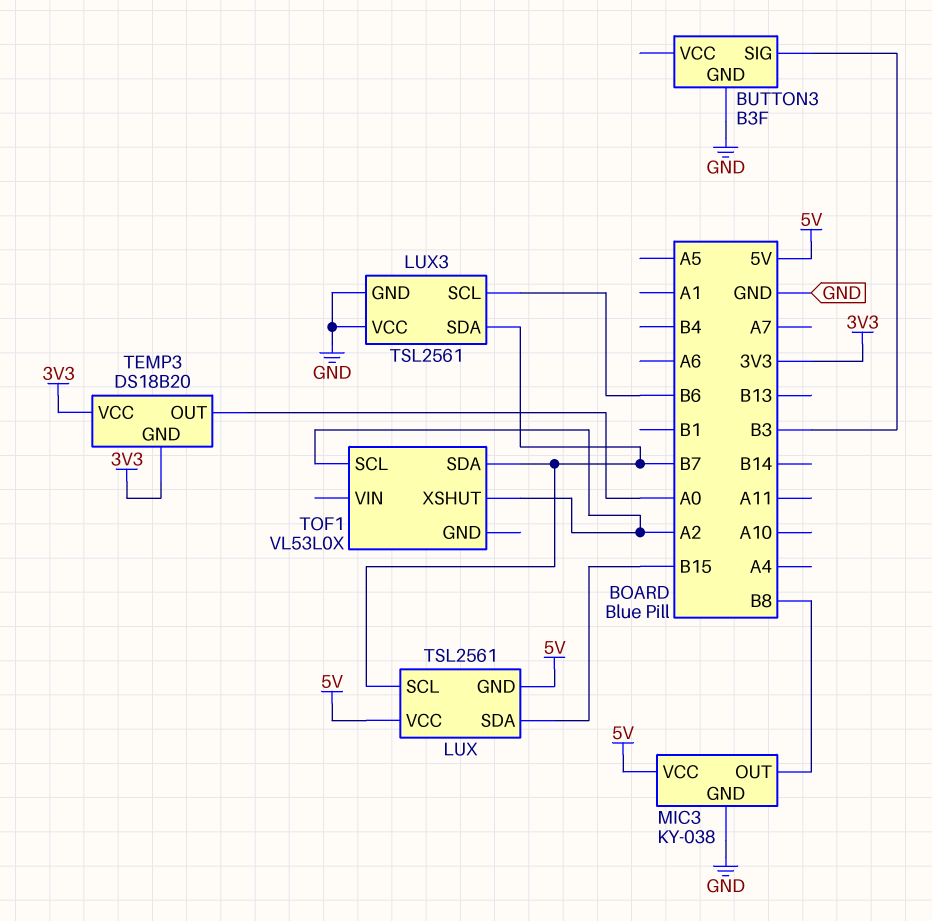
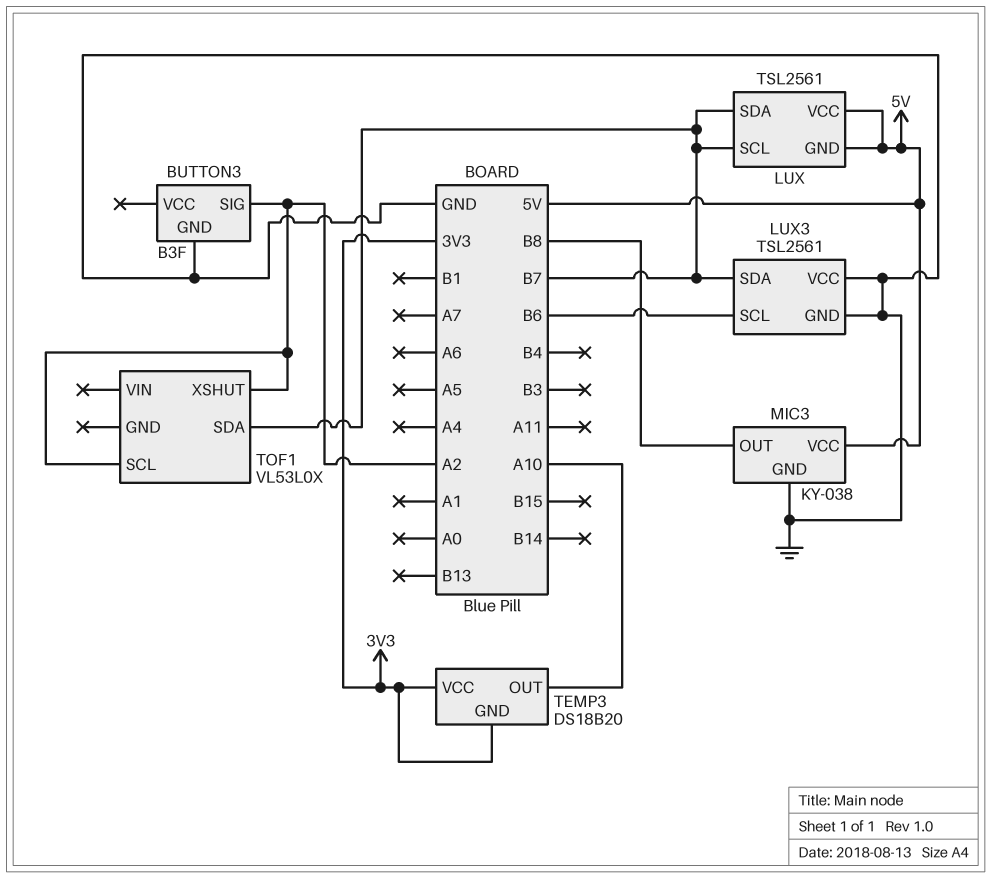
BUTTON3 pin SIG: B3 -> A2
LUX pin SDA: B15 -> B7
TEMP3 pin OUT: A0 -> A10

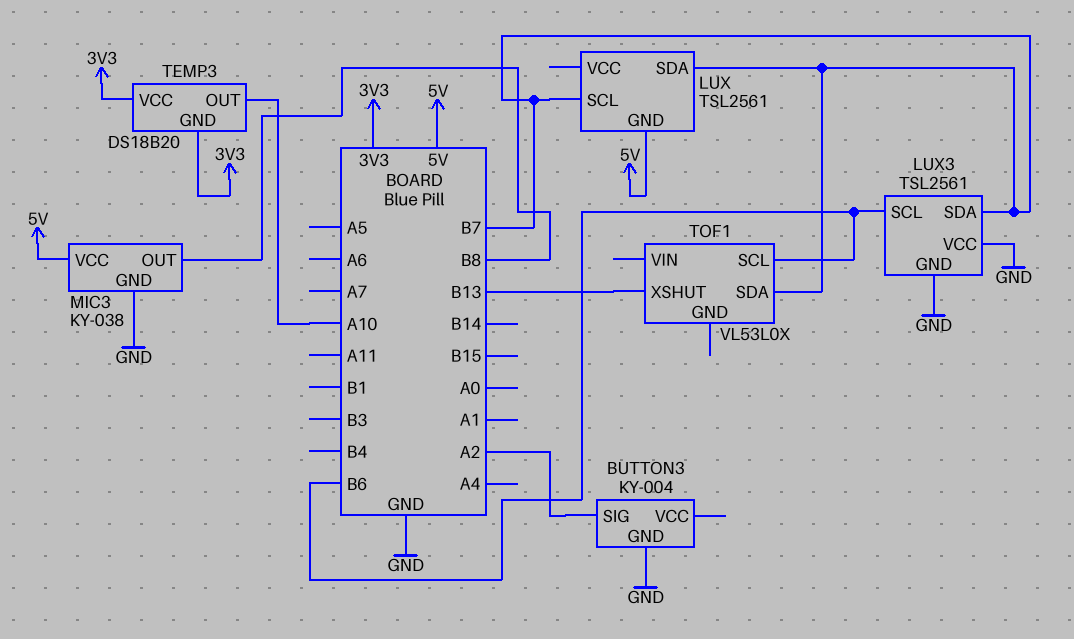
BUTTON3: B3F -> KY-004
LUX pin VCC: 5V -> none
TOF1 pin SCL: A2 -> B6
TOF1 pin XSHUT: A2 -> B13

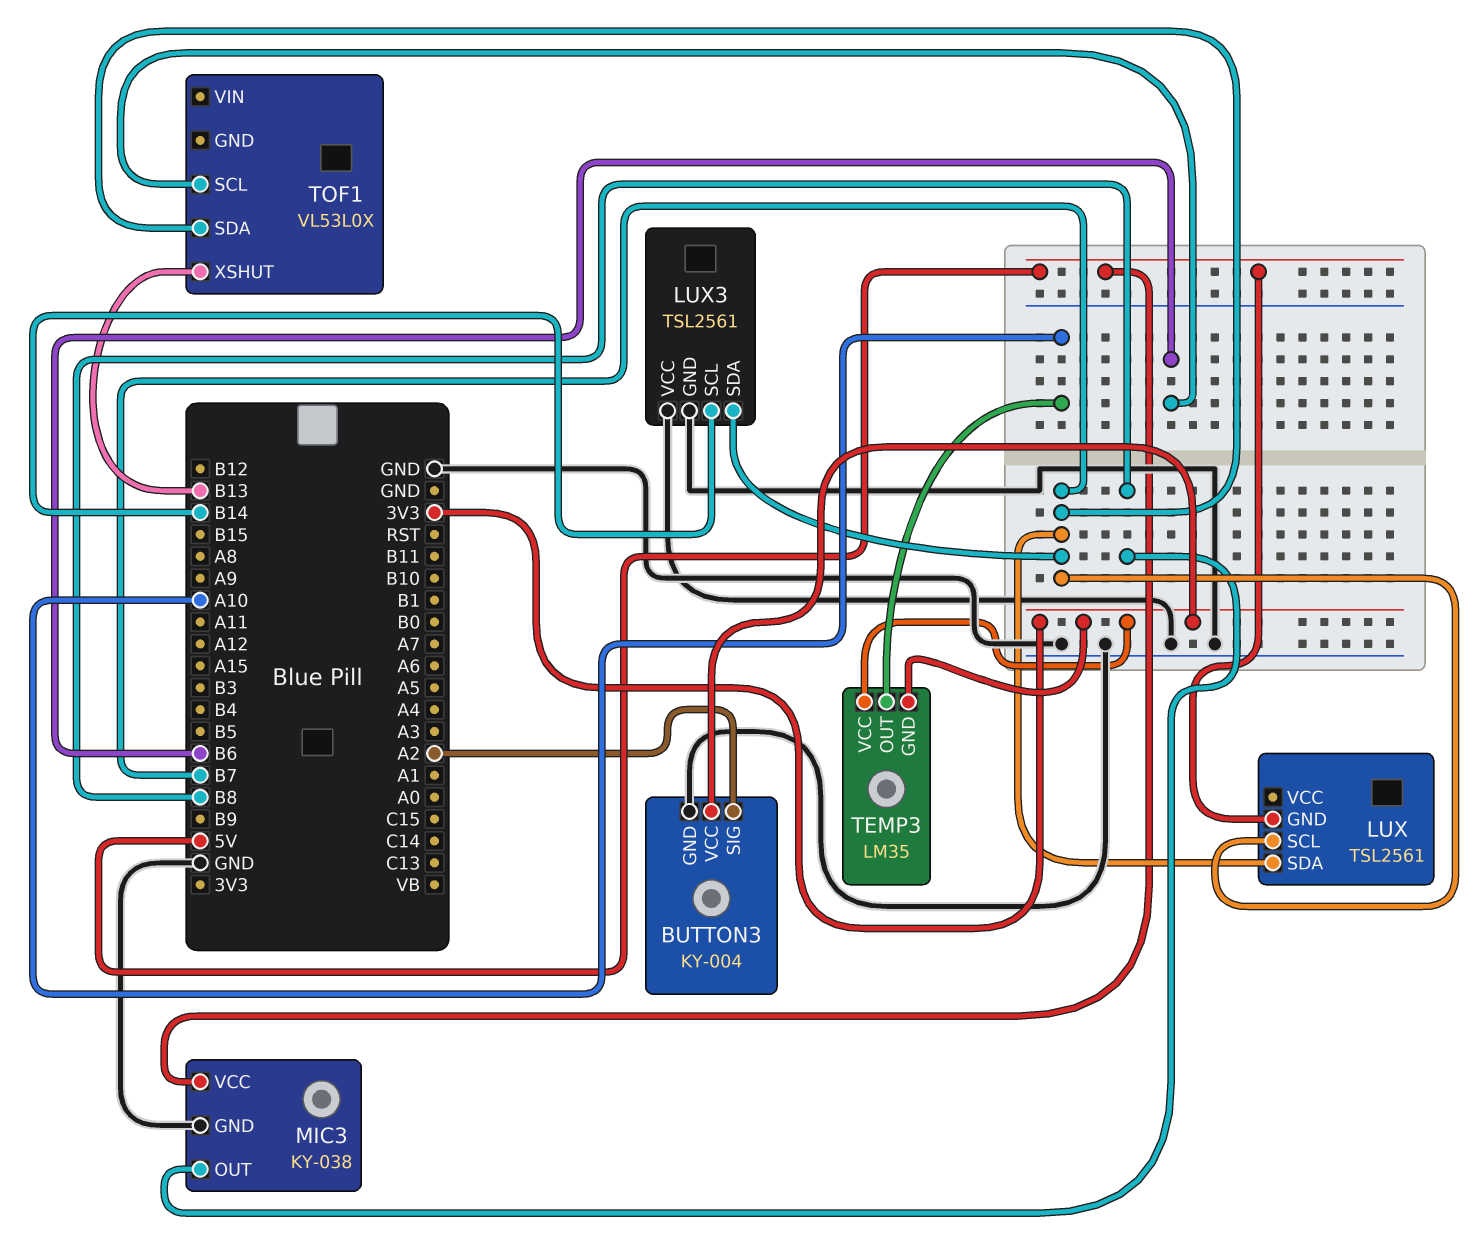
BUTTON3 pin VCC: none -> 3V3
LUX3 pin SCL: B6 -> B14
TEMP3: DS18B20 -> LM35

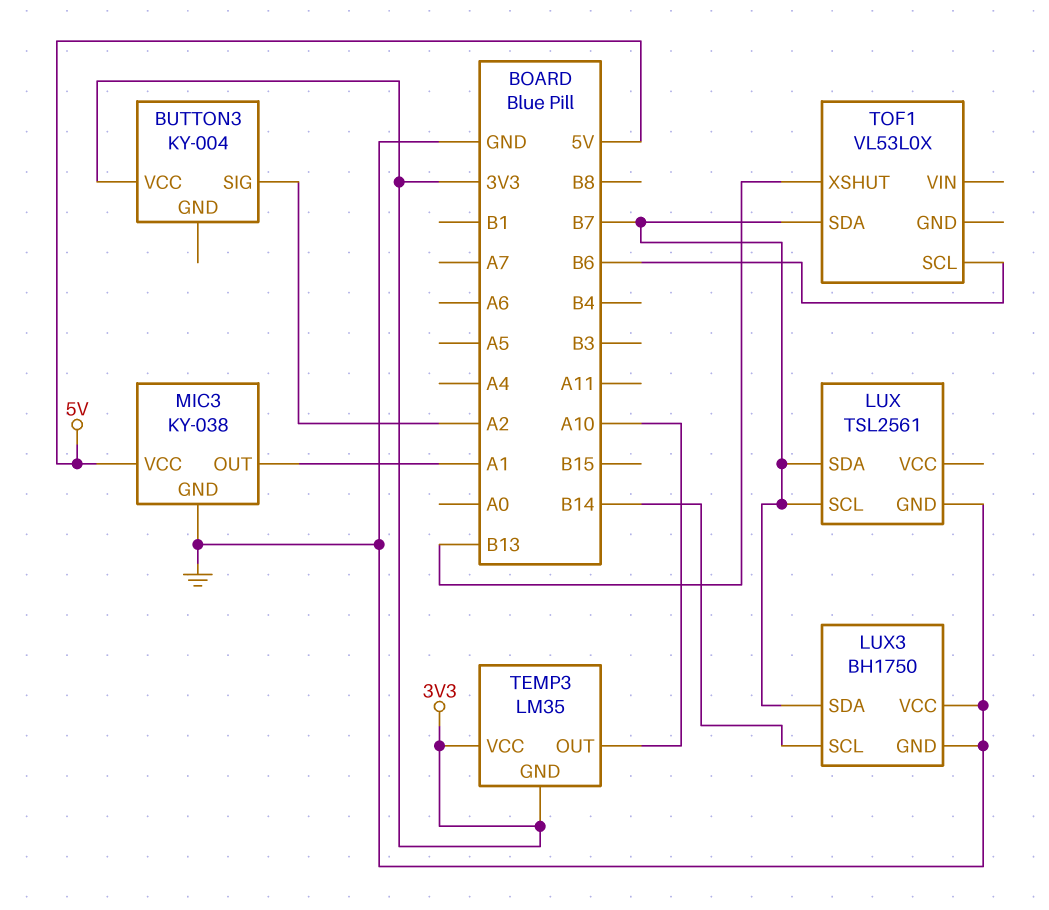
BUTTON3 pin GND: GND -> none
LUX pin GND: 5V -> GND
LUX3: TSL2561 -> BH1750
MIC3 pin OUT: B8 -> A1

